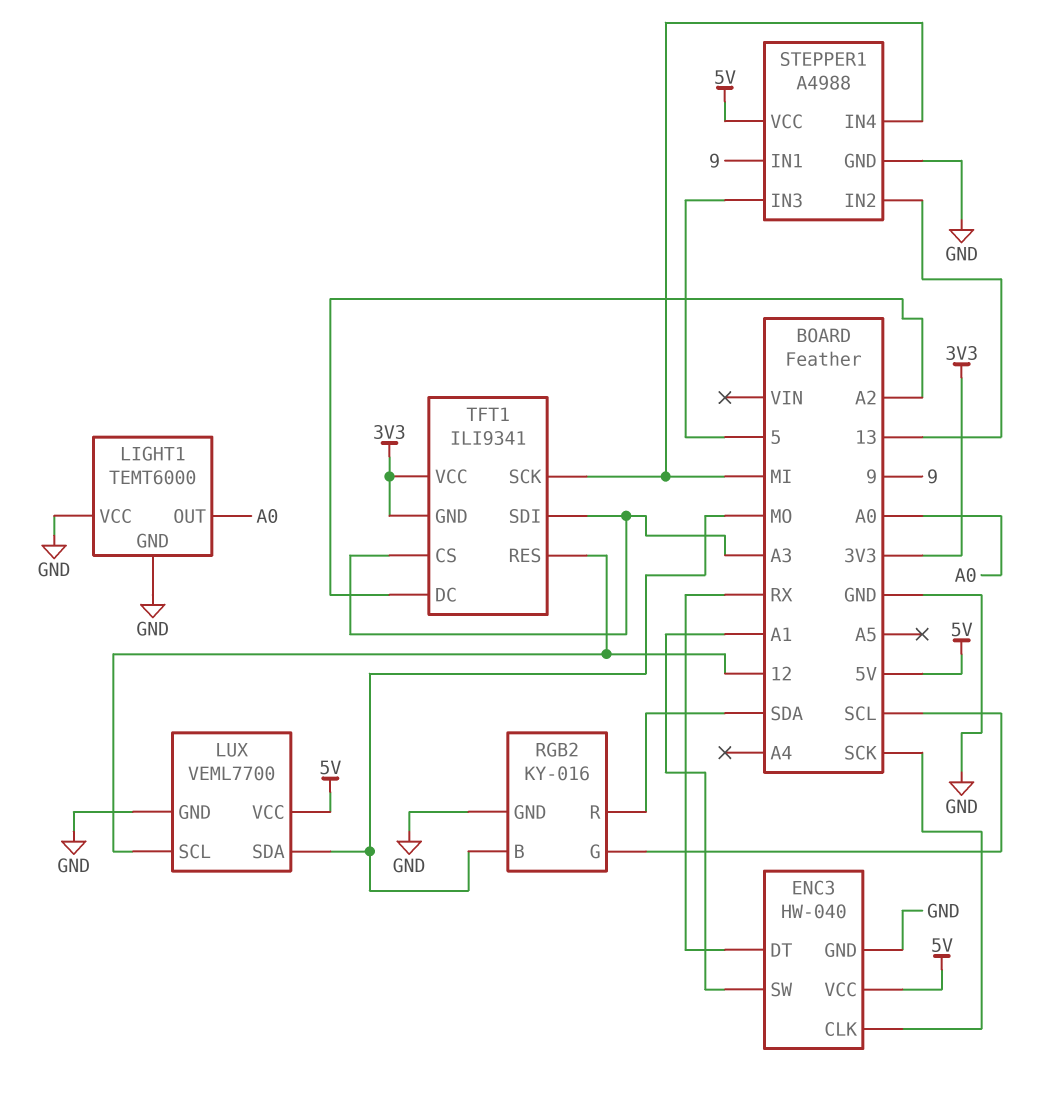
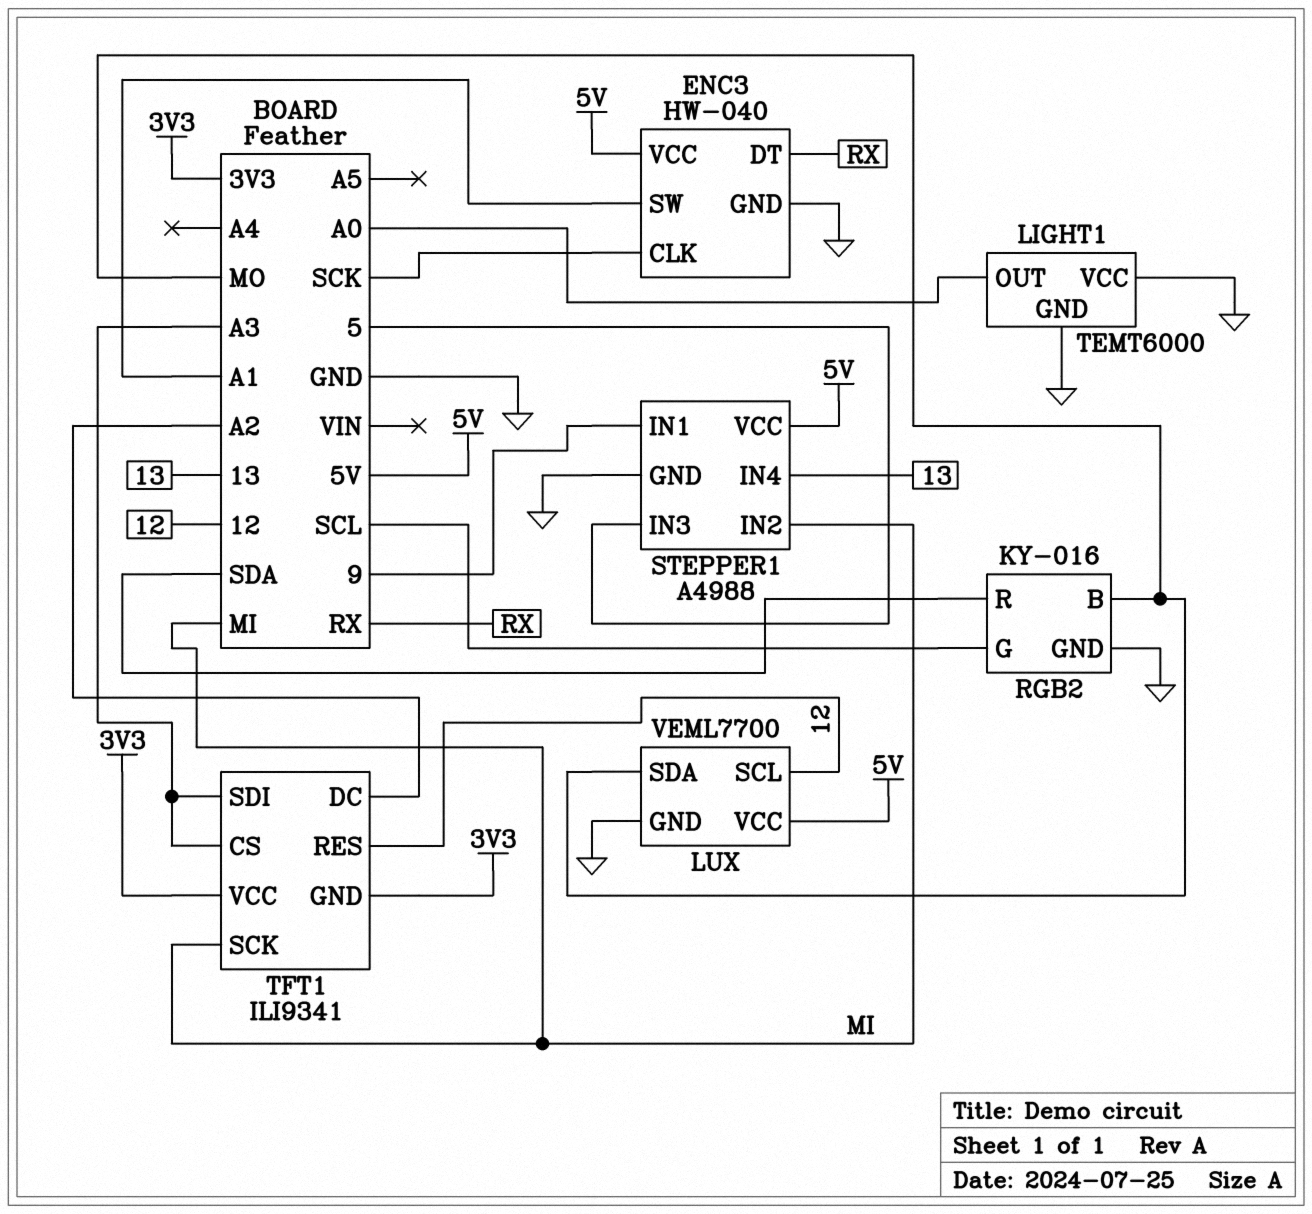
STEPPER1 pin IN2: 13 -> MI
STEPPER1 pin IN4: MI -> 13

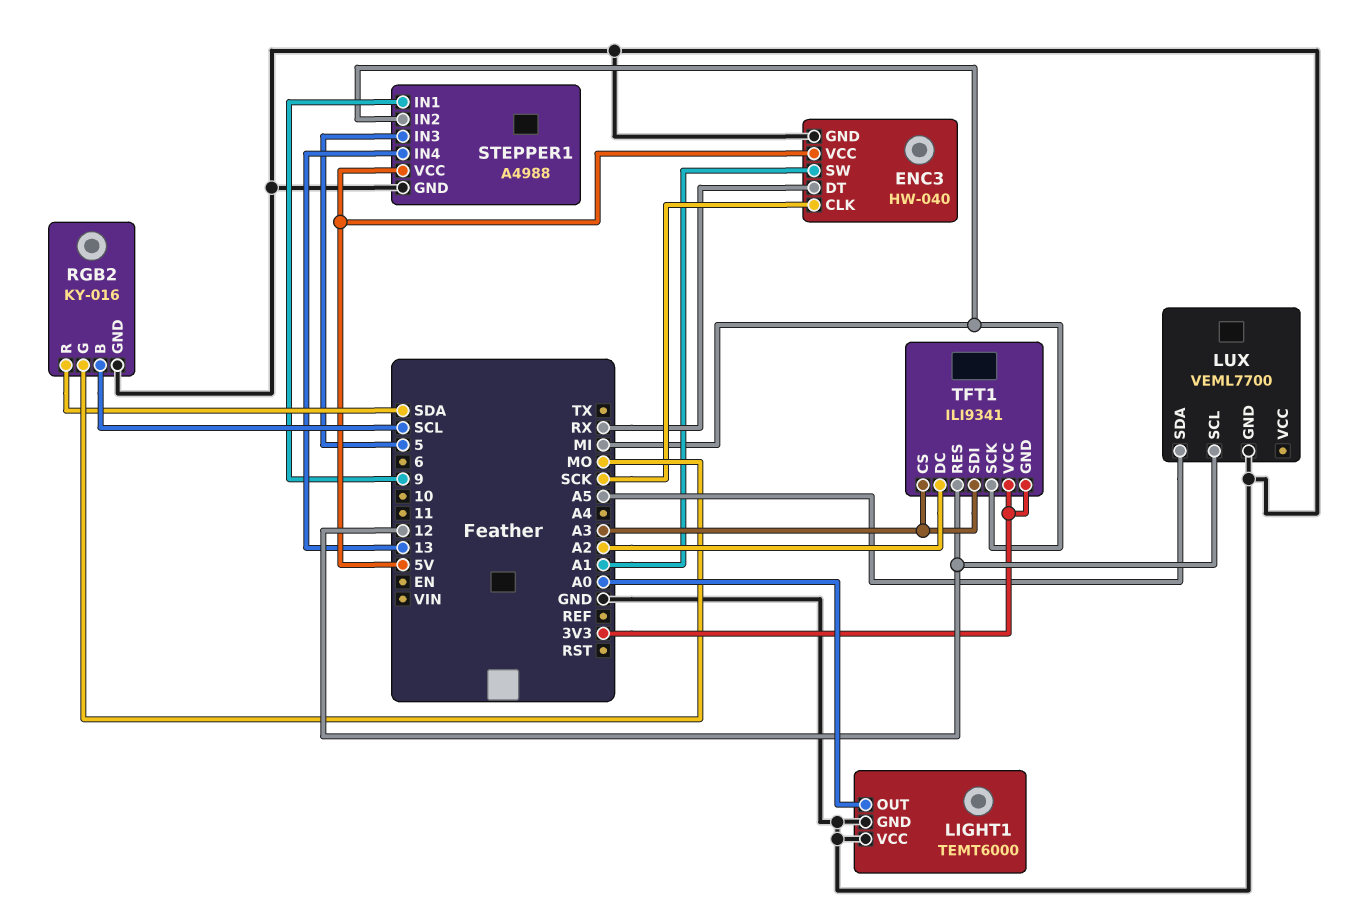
LUX pin SDA: MO -> A5
LUX pin VCC: 5V -> none
RGB2 pin B: MO -> SCL
RGB2 pin G: SCL -> MO

